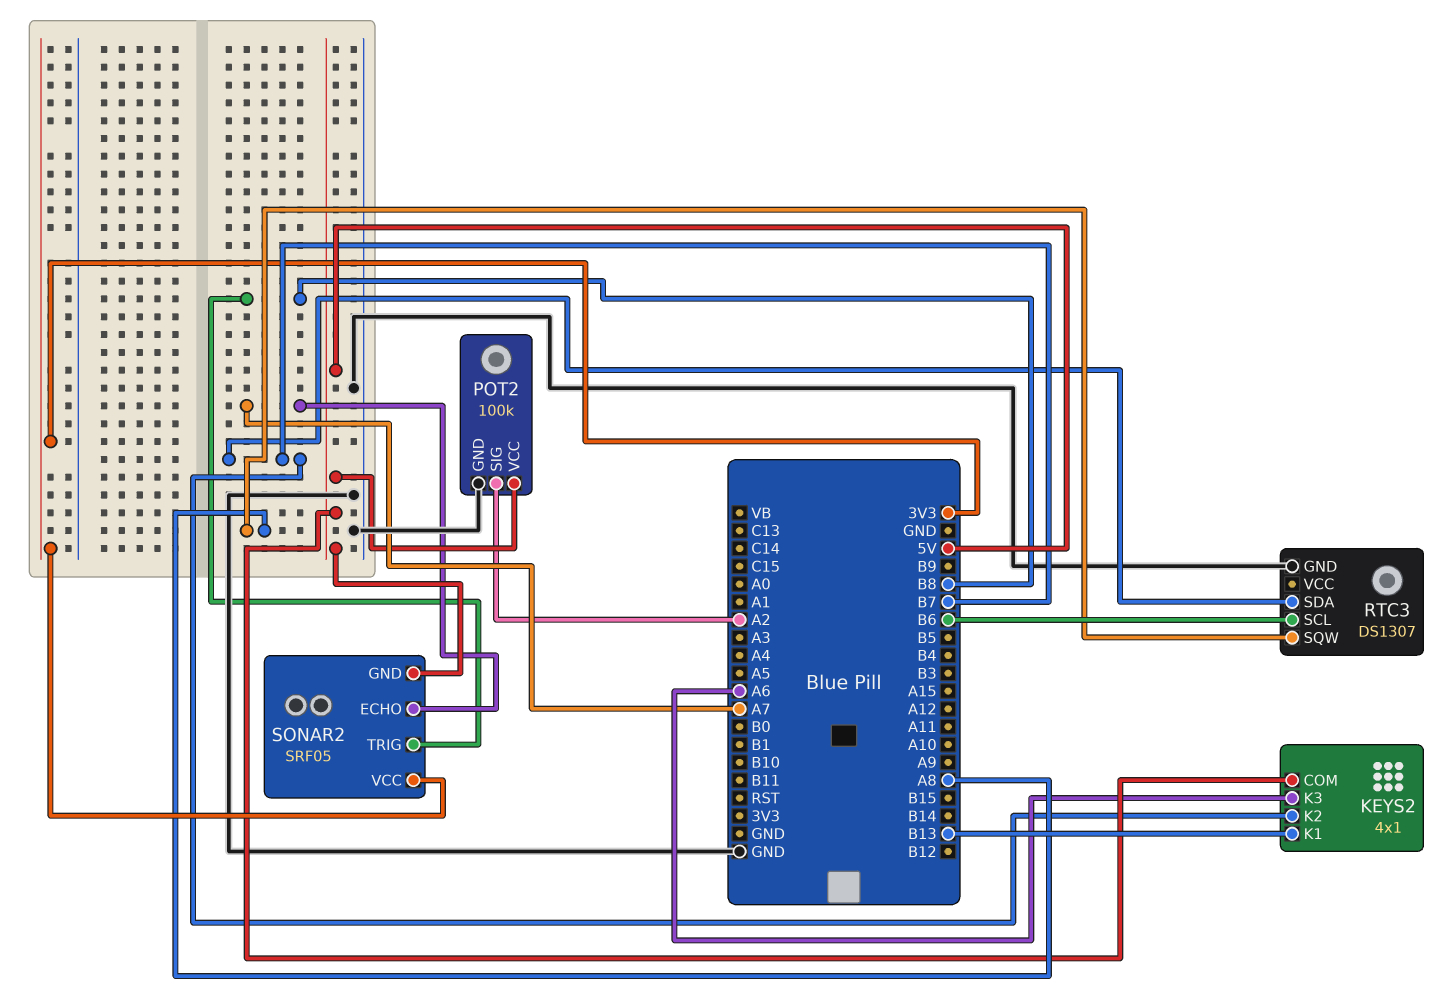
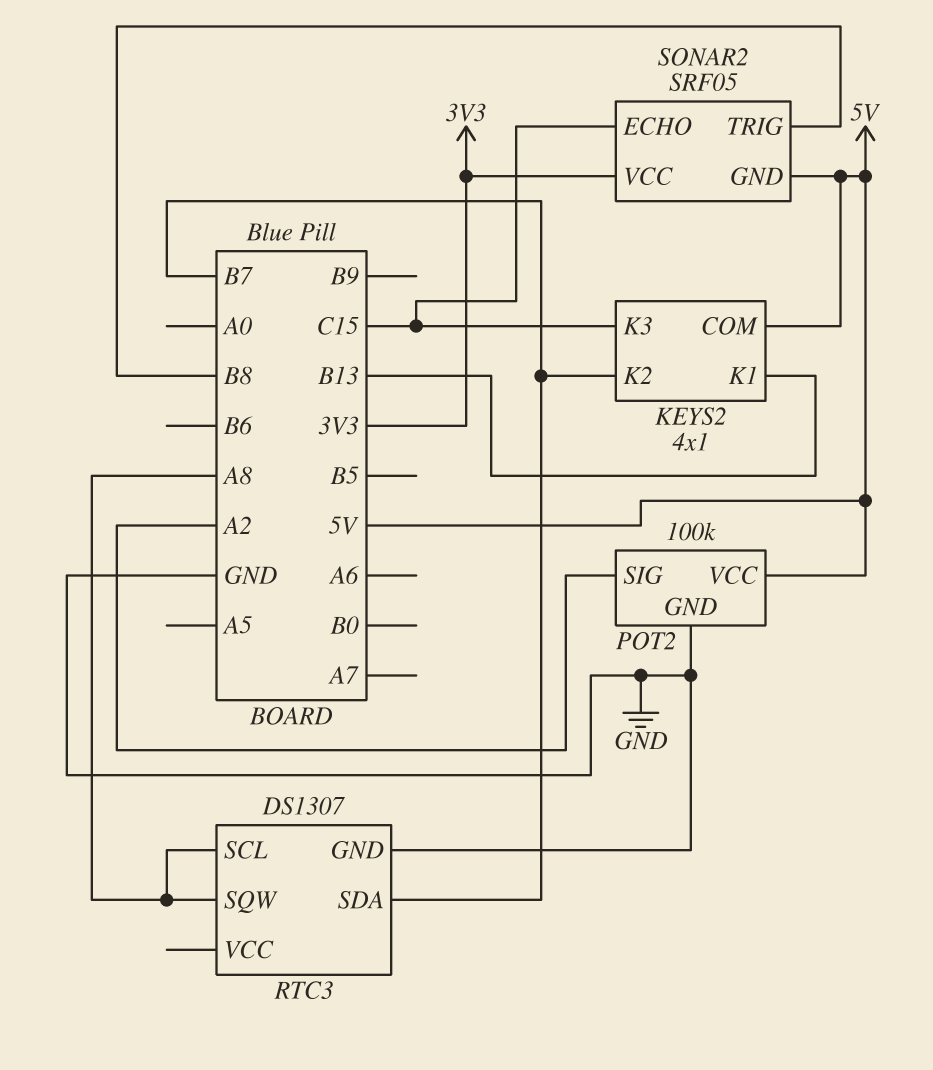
KEYS2 pin K3: A6 -> C15
RTC3 pin SCL: B6 -> A8
SONAR2 pin ECHO: A7 -> C15

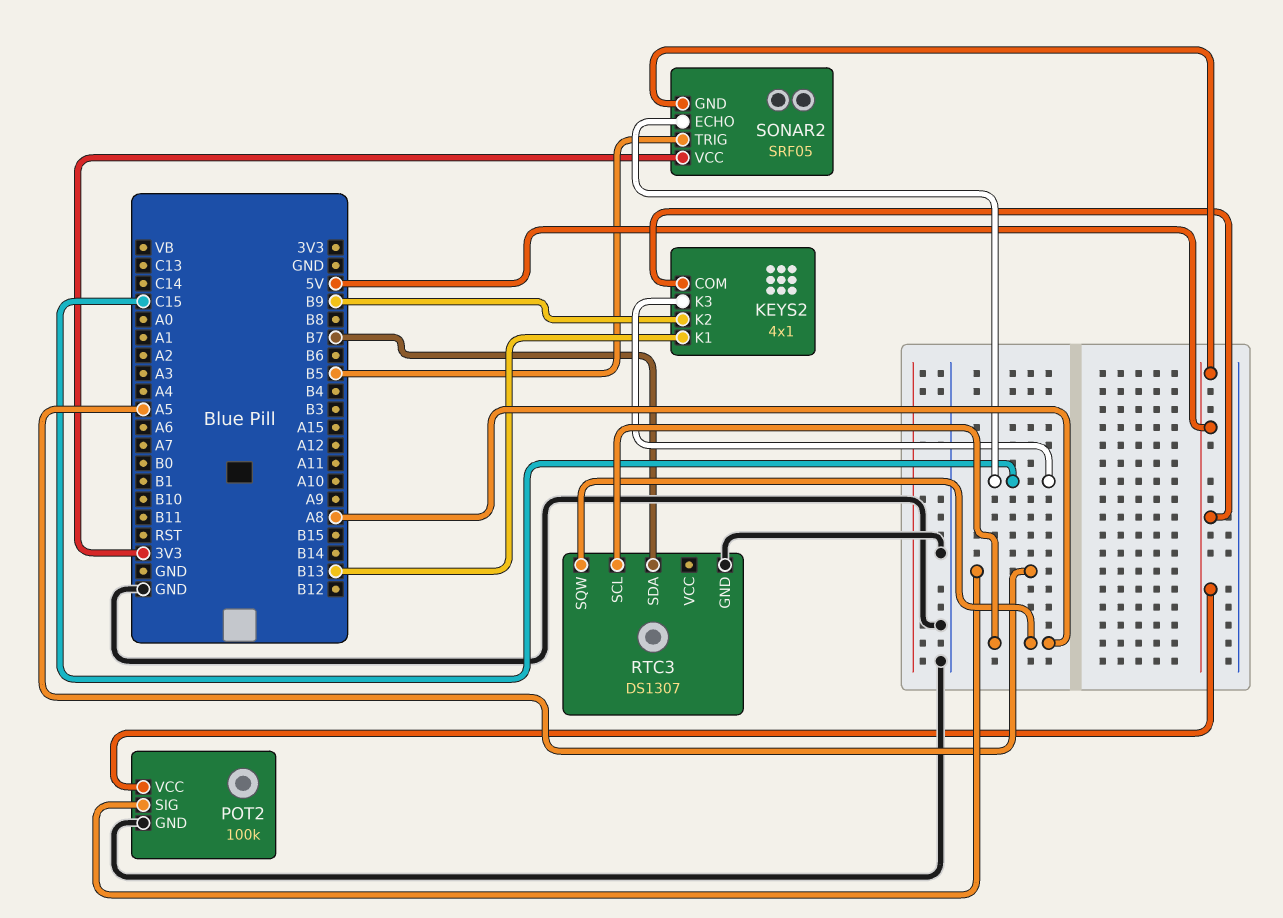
KEYS2 pin K2: B7 -> B9
POT2 pin SIG: A2 -> A5
SONAR2 pin TRIG: B8 -> B5

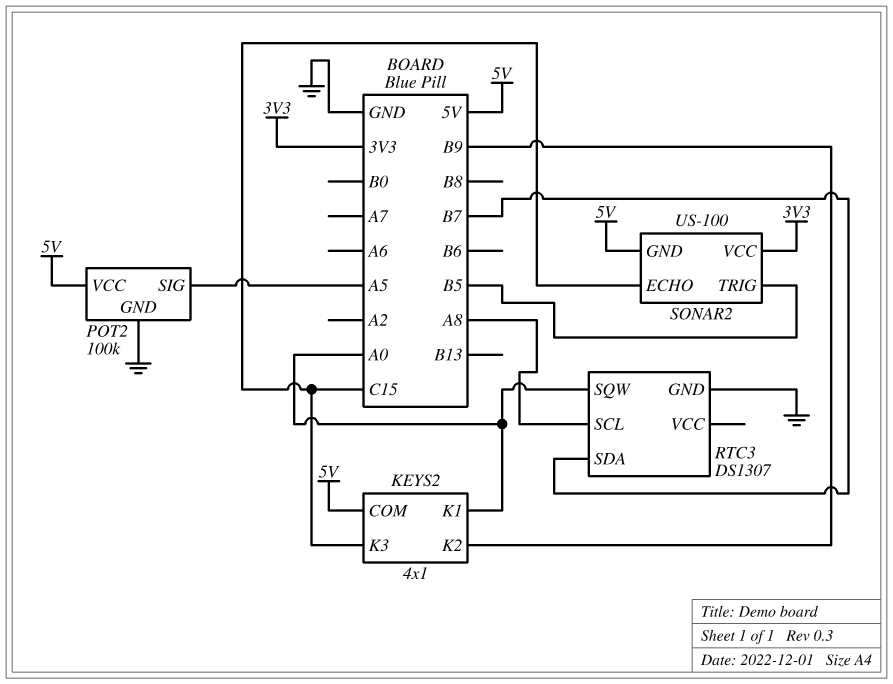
KEYS2 pin K1: B13 -> A0
RTC3 pin SQW: A8 -> A0
SONAR2: SRF05 -> US-100

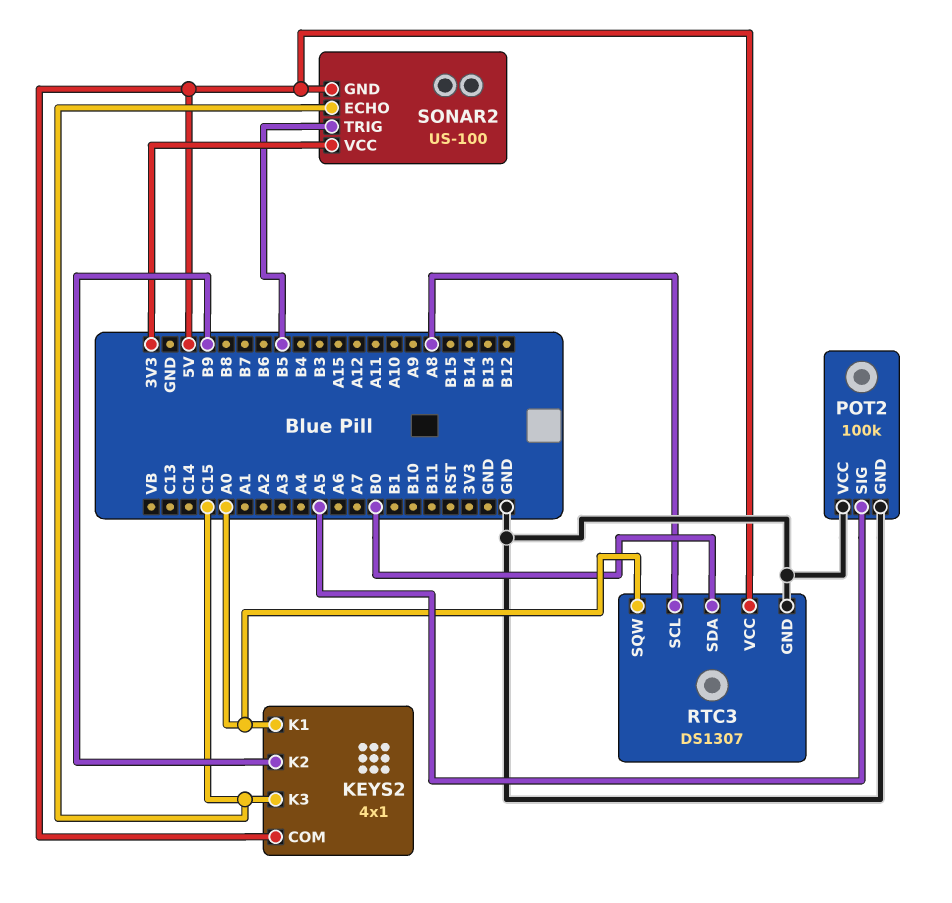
POT2 pin VCC: 5V -> GND
RTC3 pin SDA: B7 -> B0
RTC3 pin VCC: none -> 5V

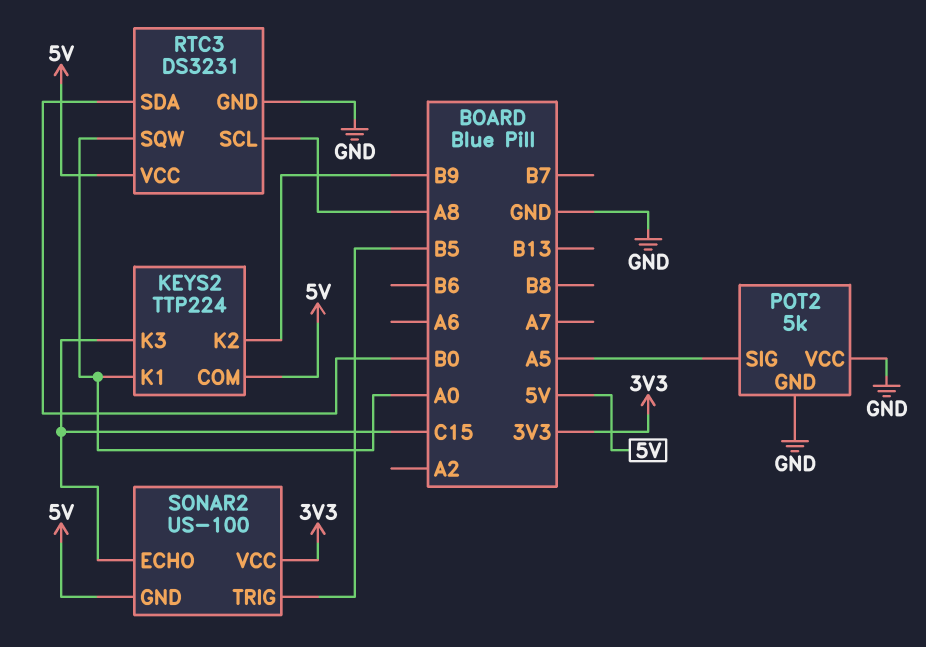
KEYS2: 4x1 -> TTP224
POT2: 100k -> 5k
RTC3: DS1307 -> DS3231

